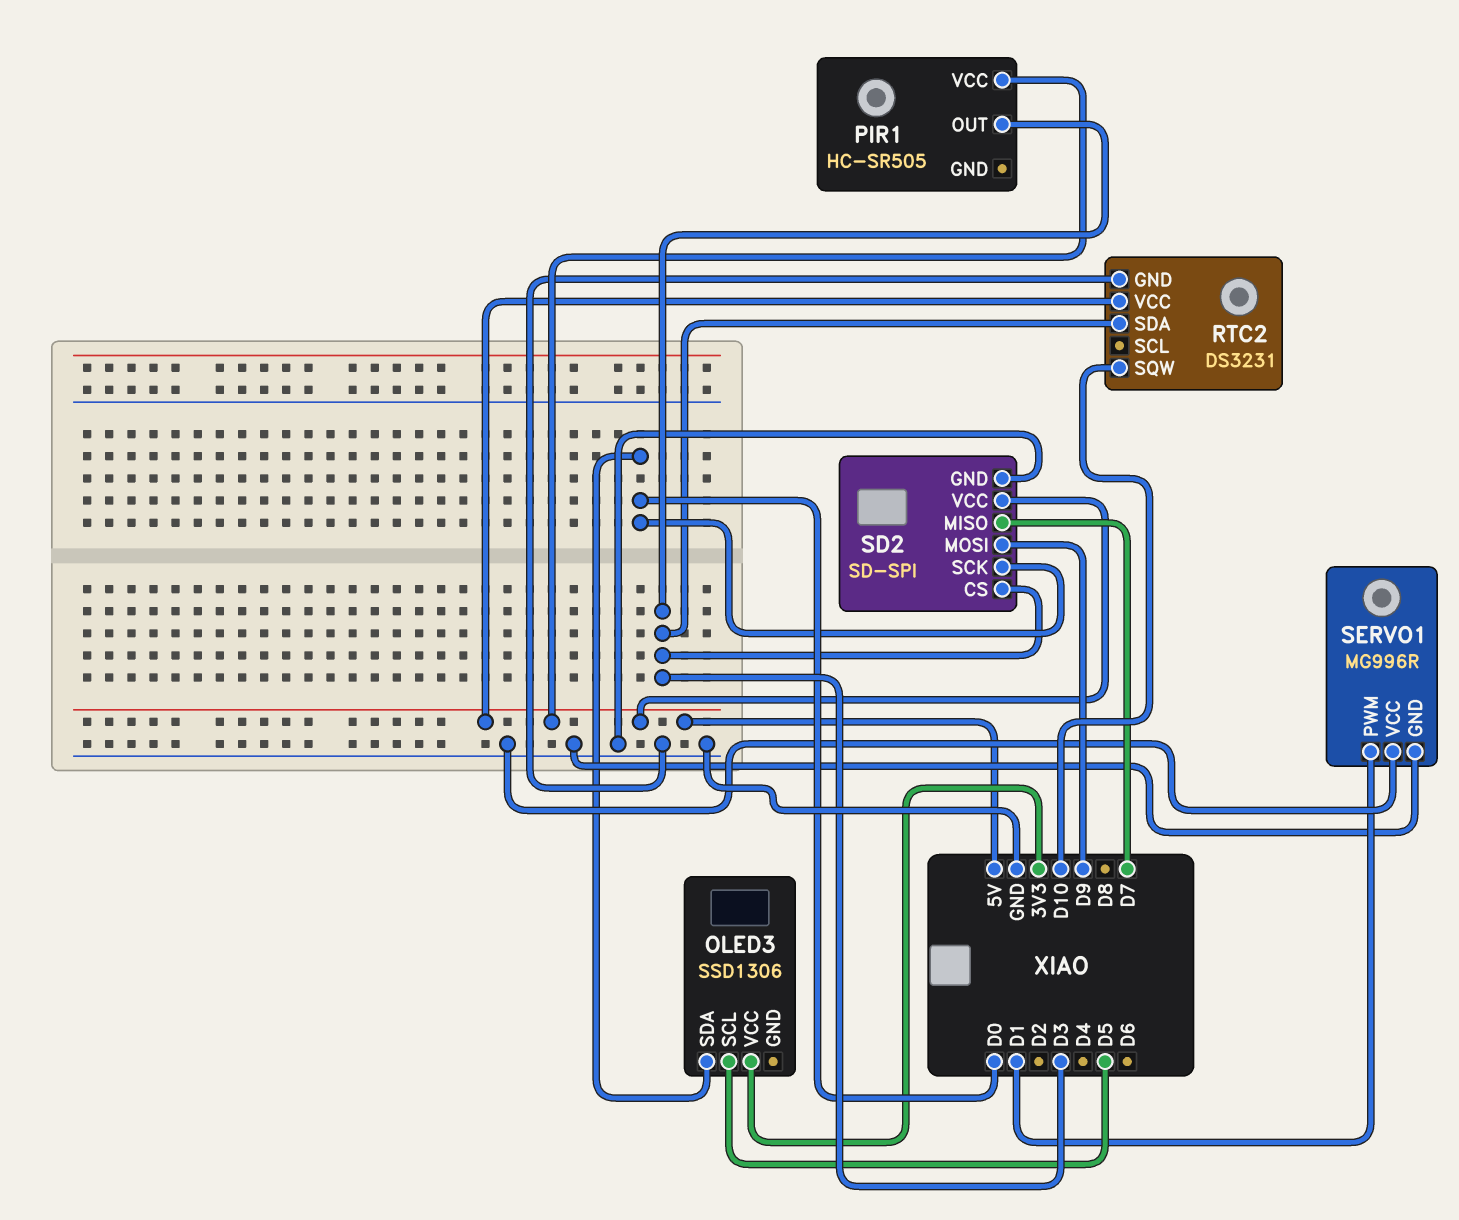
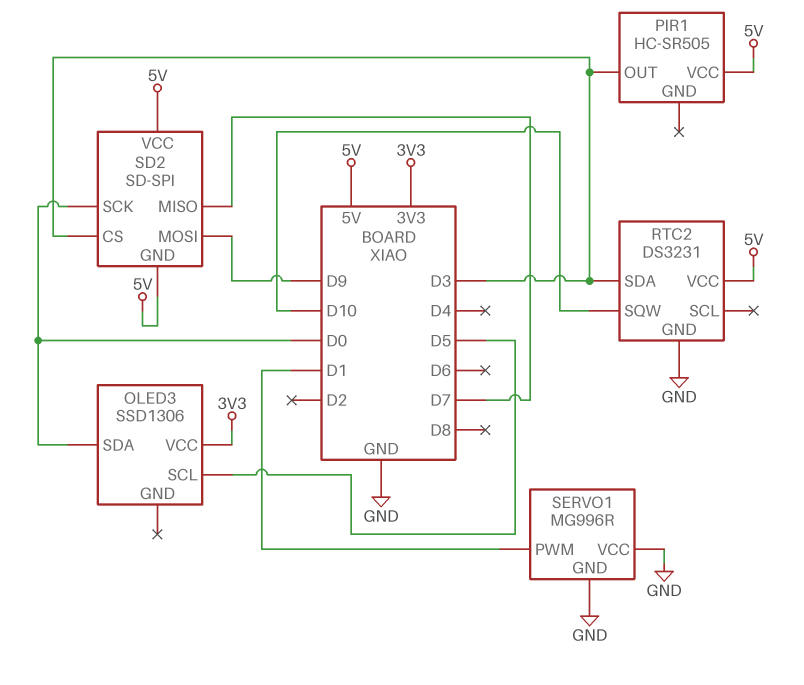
SD2 pin GND: GND -> 5V

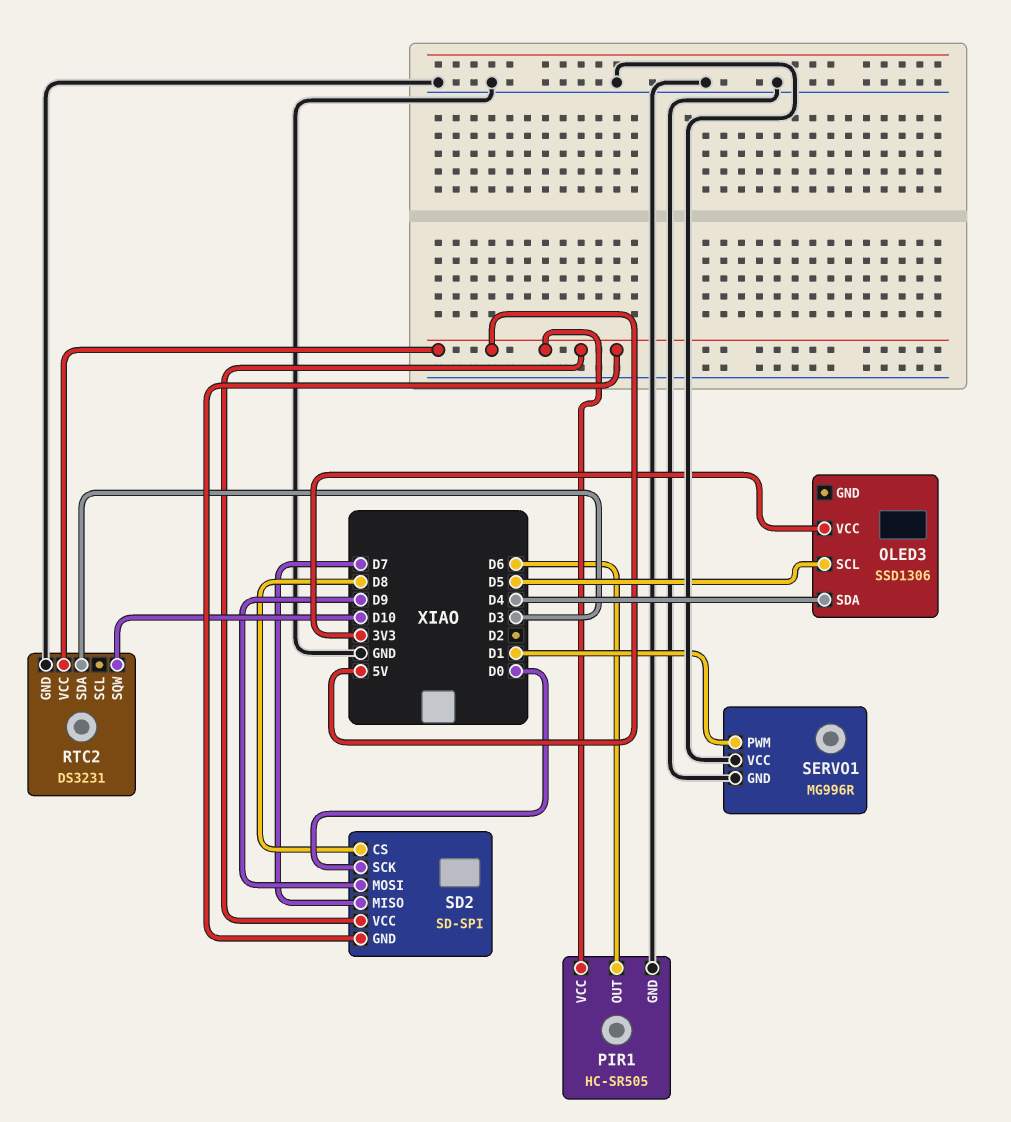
OLED3 pin SDA: D0 -> D4
PIR1 pin GND: none -> GND
PIR1 pin OUT: D3 -> D6
SD2 pin CS: D3 -> D8

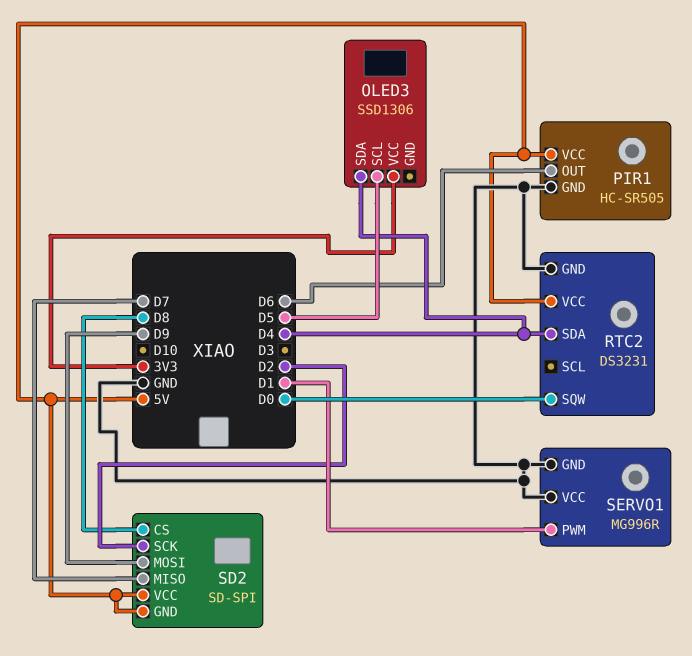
RTC2 pin SDA: D3 -> D4
RTC2 pin SQW: D10 -> D0
SD2 pin SCK: D0 -> D2

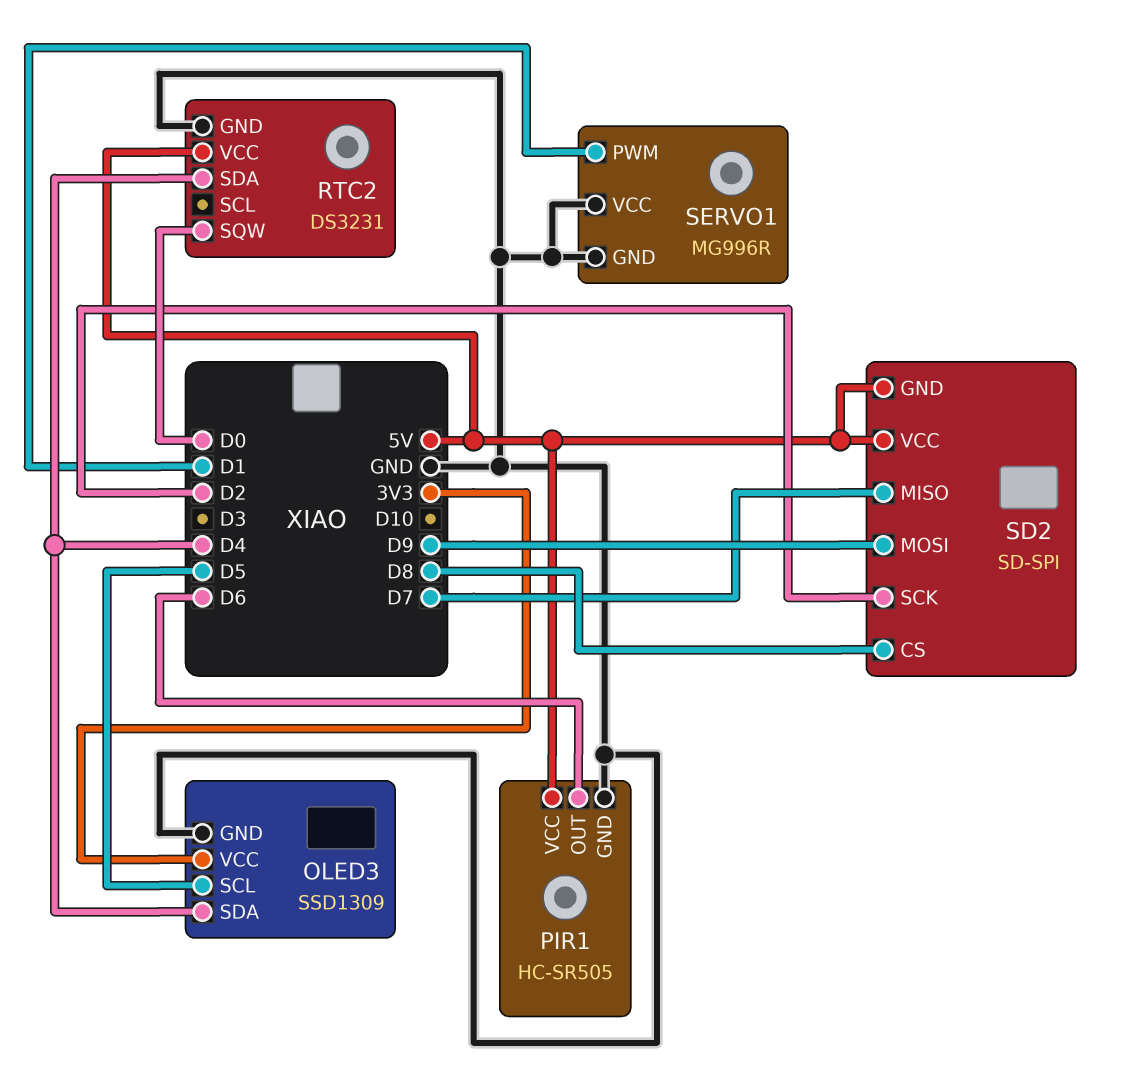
OLED3: SSD1306 -> SSD1309
OLED3 pin GND: none -> GND

